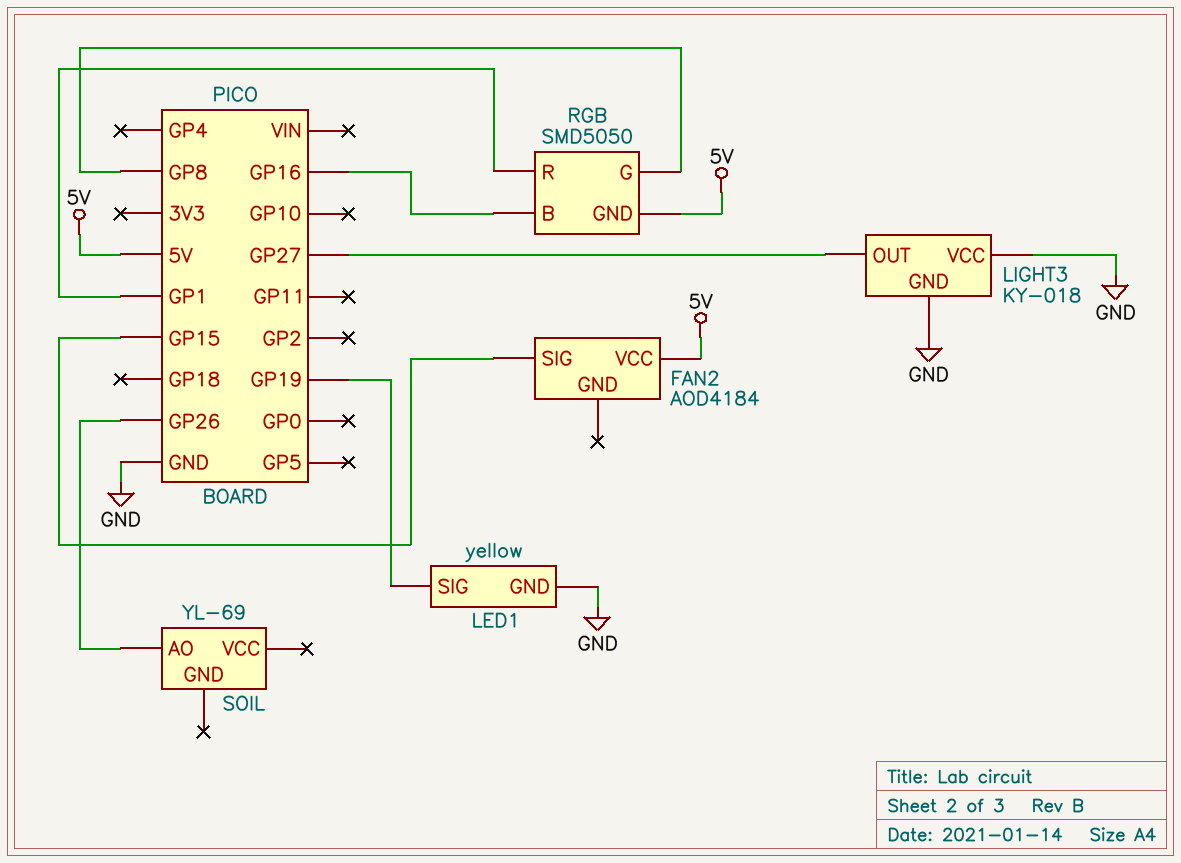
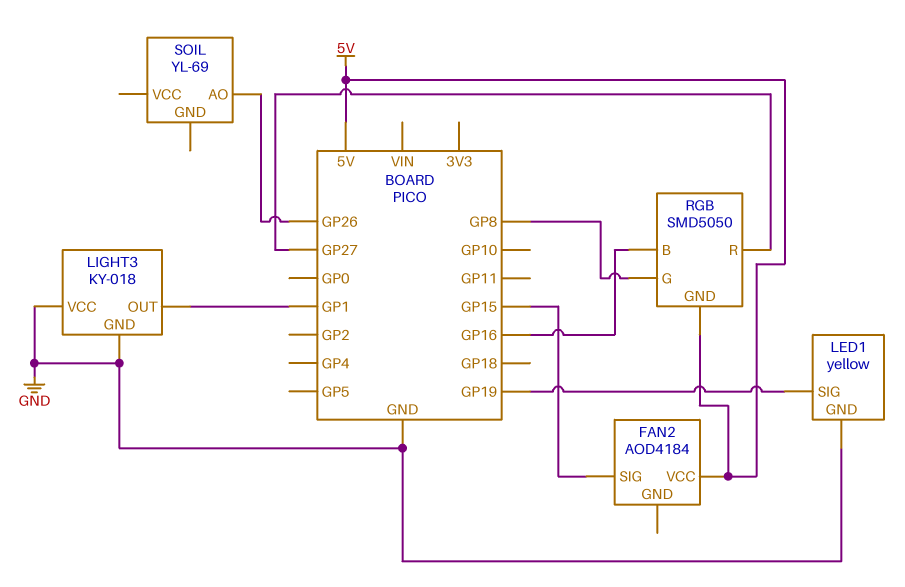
LIGHT3 pin OUT: GP27 -> GP1
RGB pin R: GP1 -> GP27

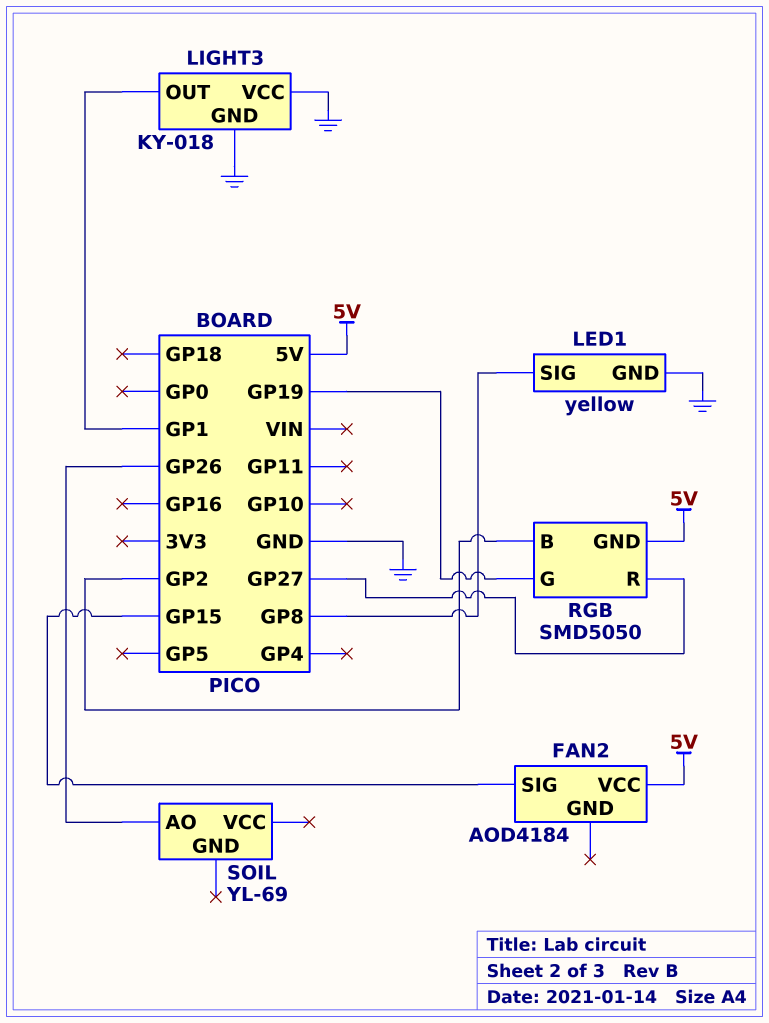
LED1 pin SIG: GP19 -> GP8
RGB pin B: GP16 -> GP2
RGB pin G: GP8 -> GP19

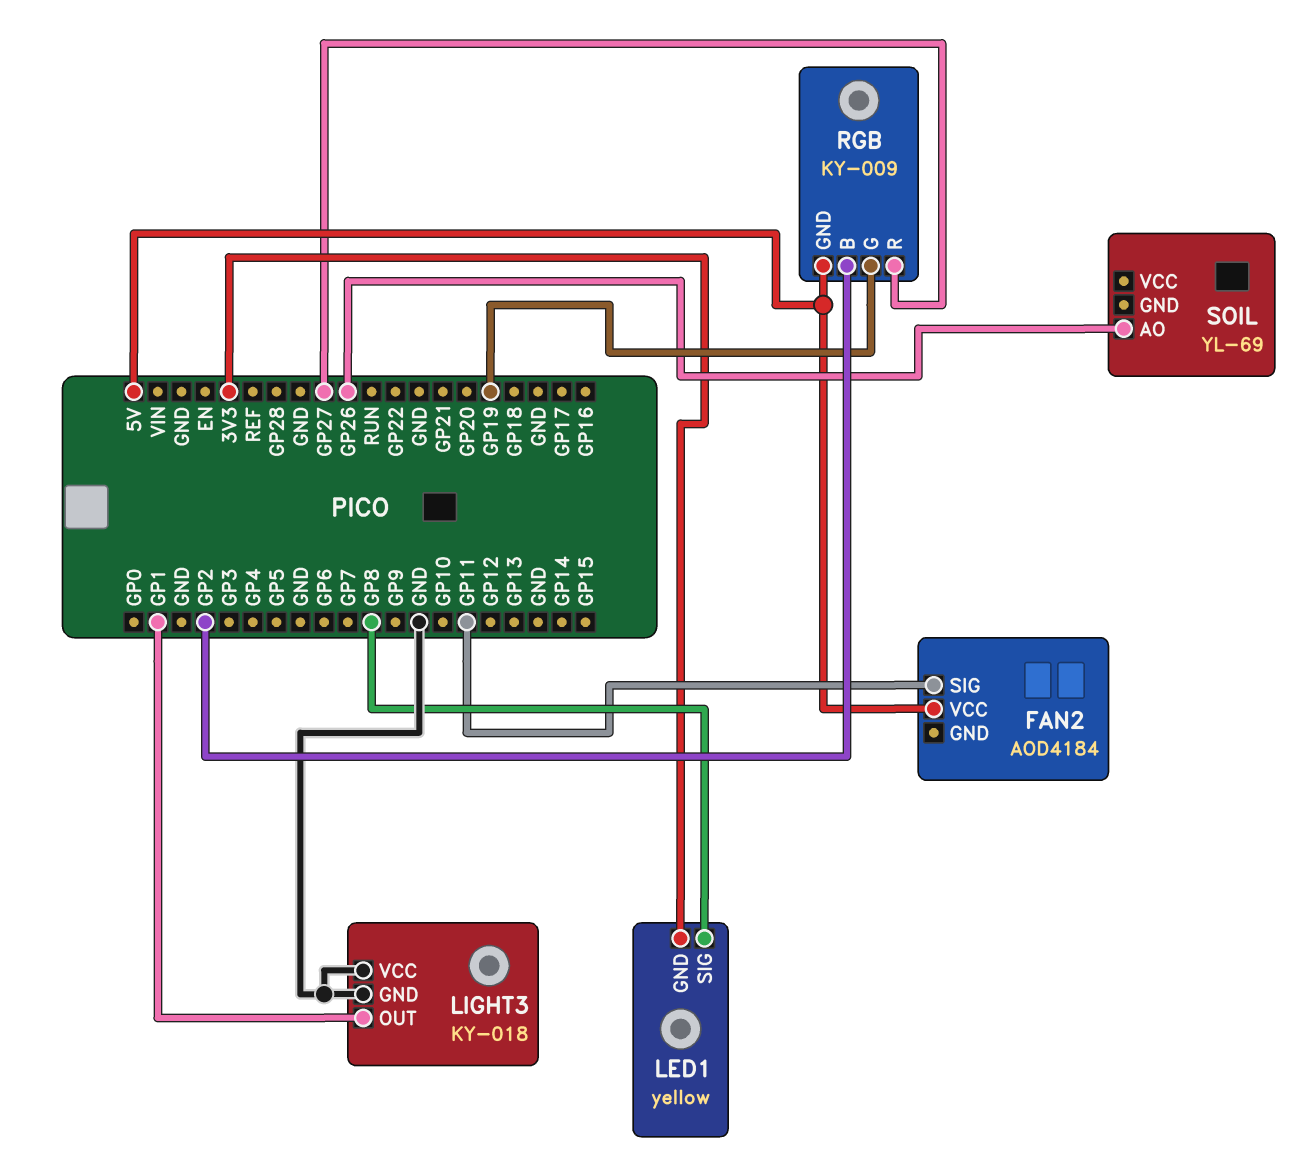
FAN2 pin SIG: GP15 -> GP11
LED1 pin GND: GND -> 3V3
RGB: SMD5050 -> KY-009

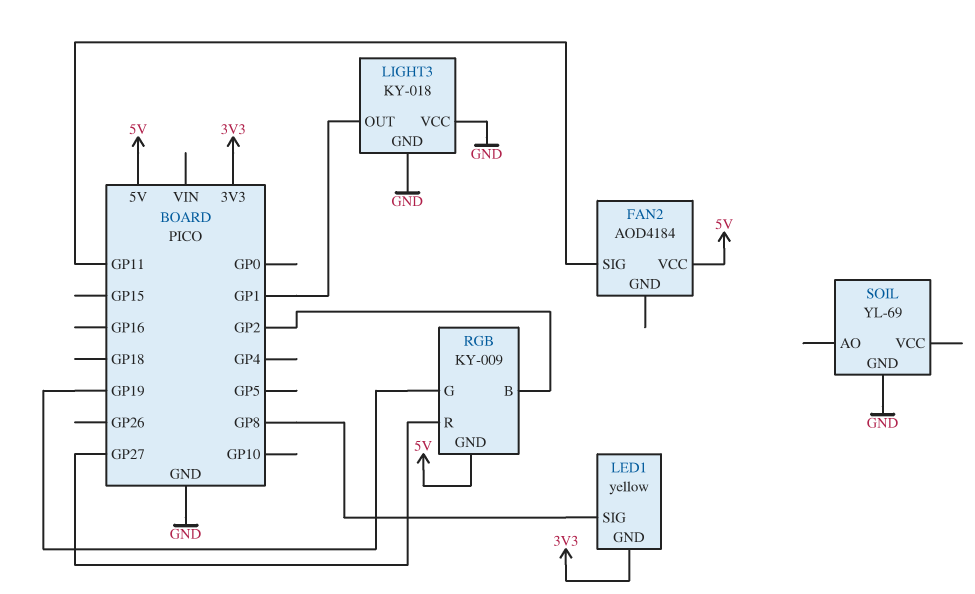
SOIL pin AO: GP26 -> none
SOIL pin GND: none -> GND

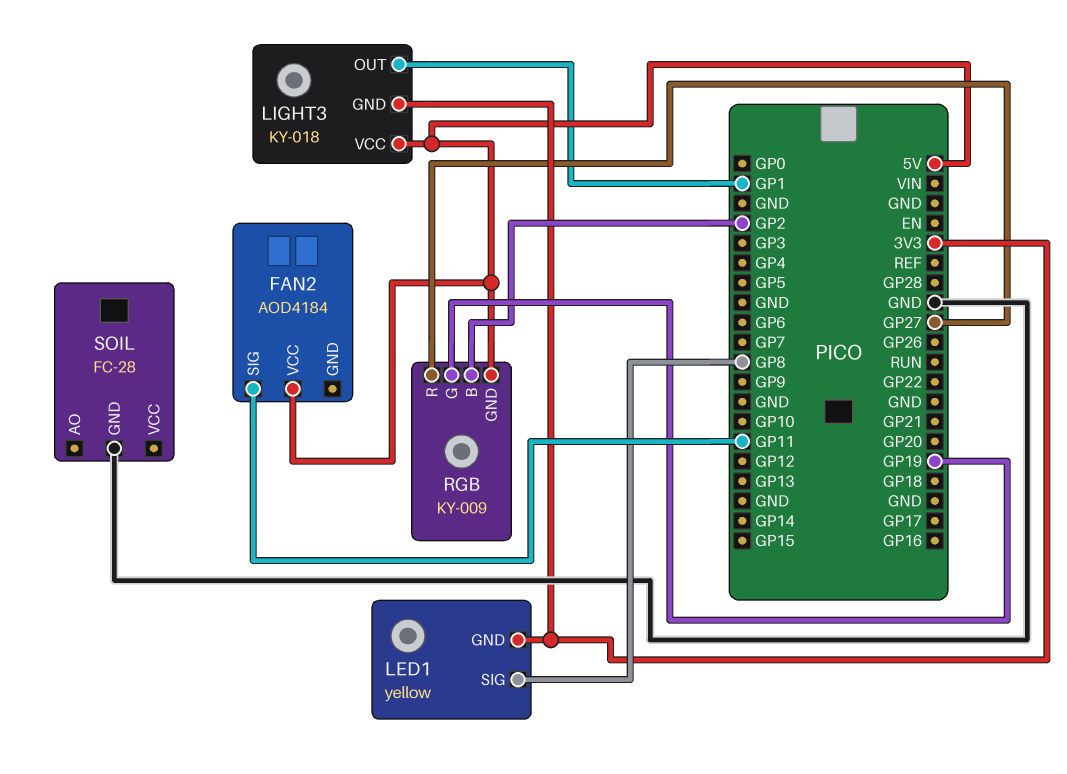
LIGHT3 pin GND: GND -> 3V3
LIGHT3 pin VCC: GND -> 5V
SOIL: YL-69 -> FC-28

